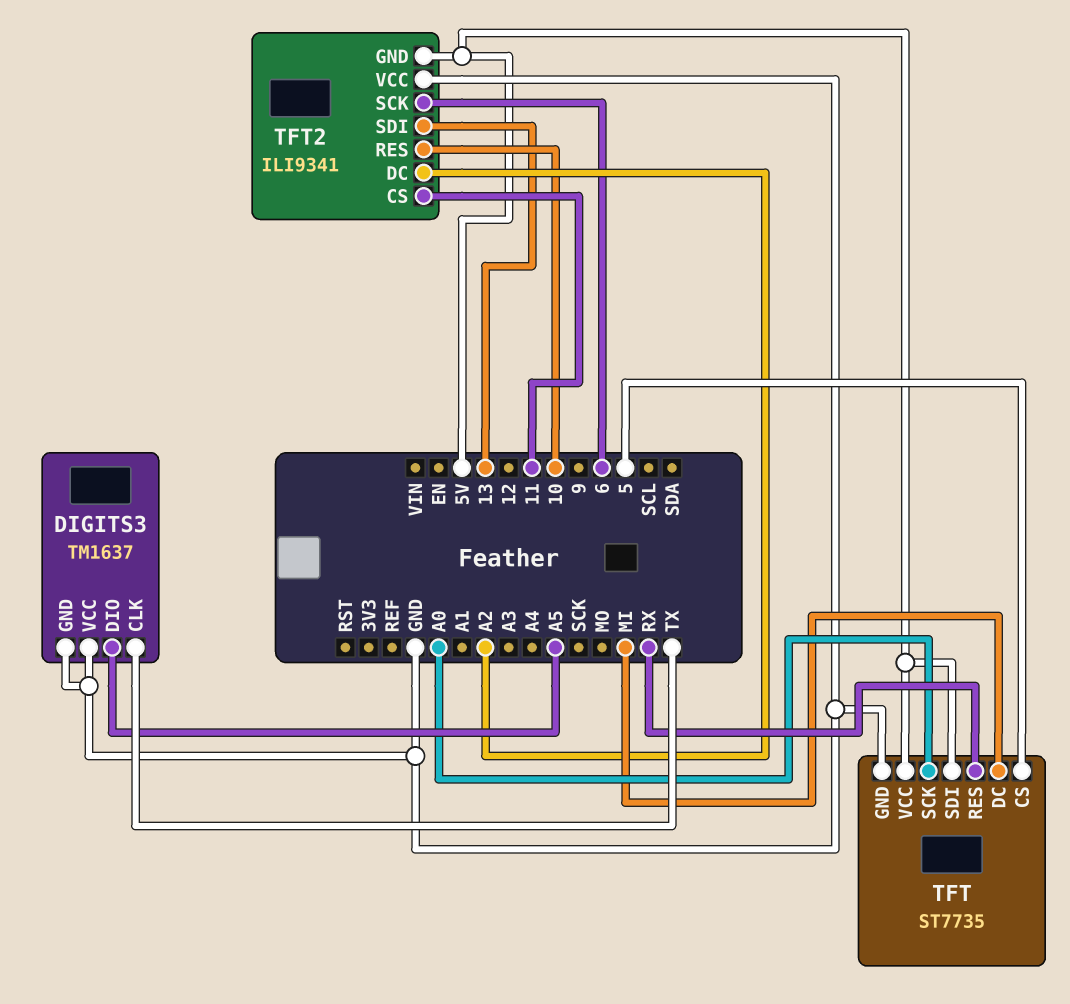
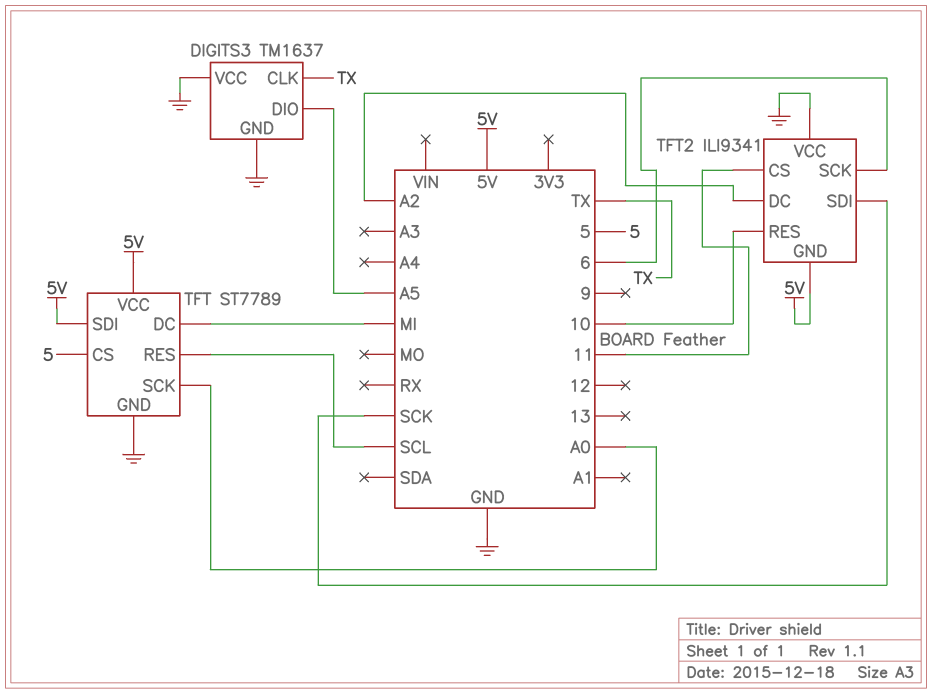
TFT: ST7735 -> ST7789
TFT pin RES: RX -> SCL
TFT2 pin SDI: 13 -> SCK

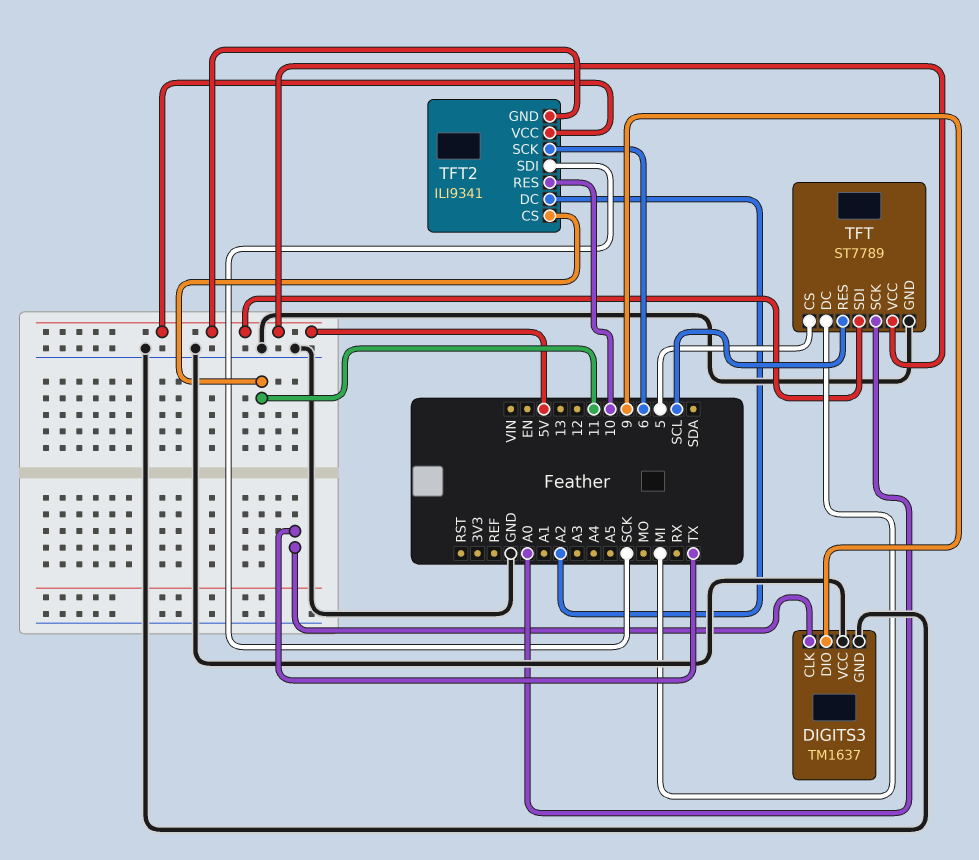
DIGITS3 pin DIO: A5 -> 9
TFT2 pin VCC: GND -> 5V

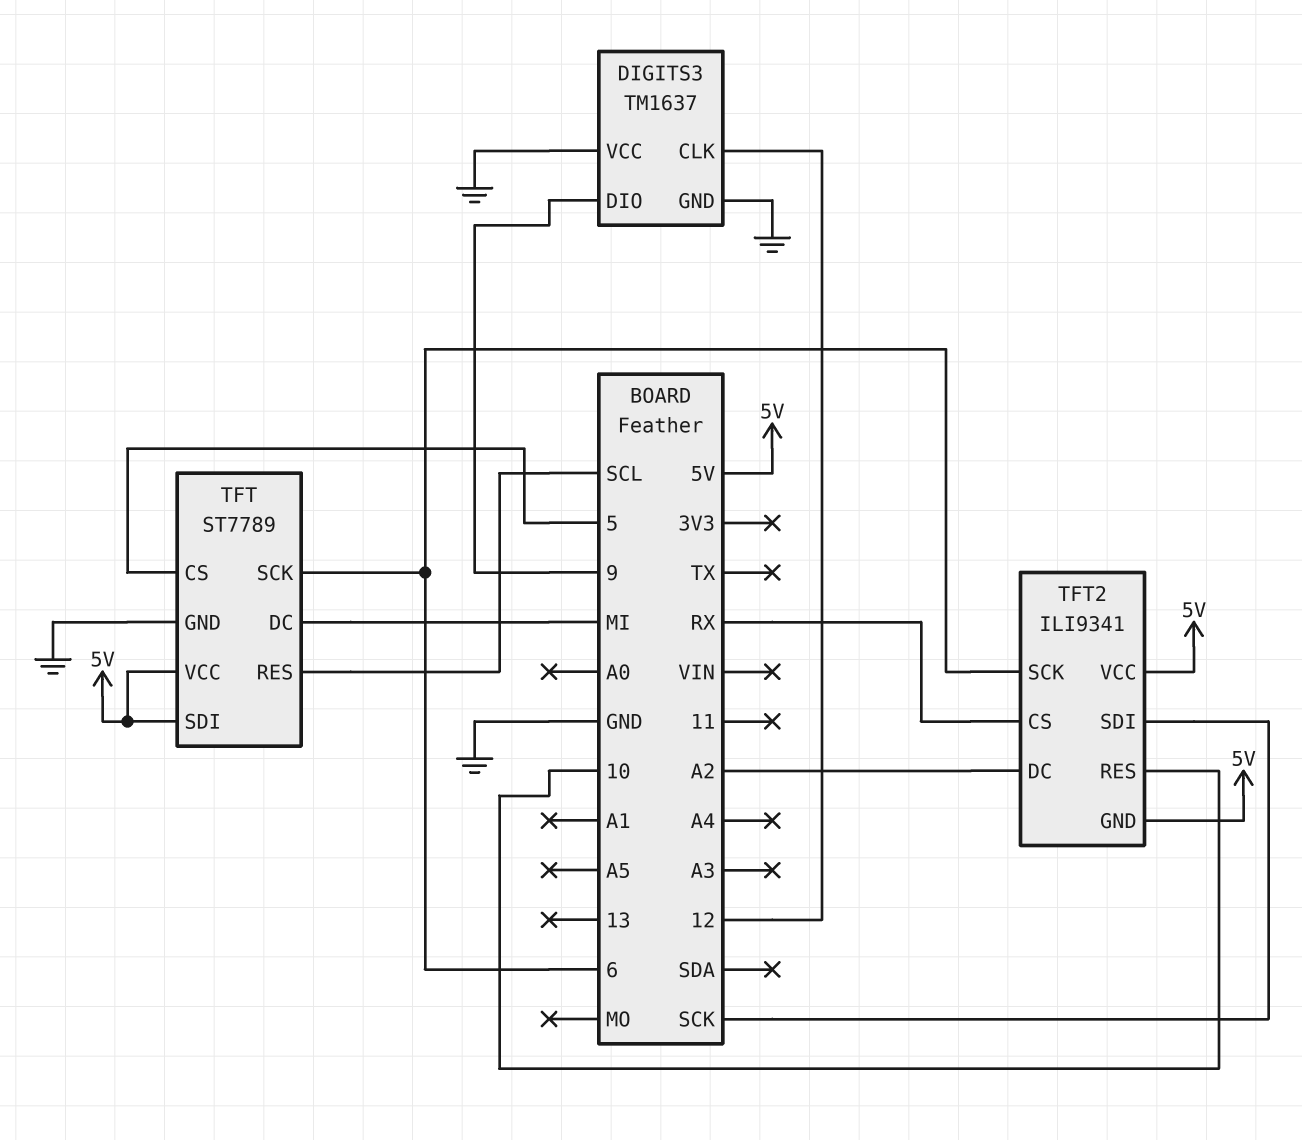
DIGITS3 pin CLK: TX -> 12
TFT pin SCK: A0 -> 6
TFT2 pin CS: 11 -> RX

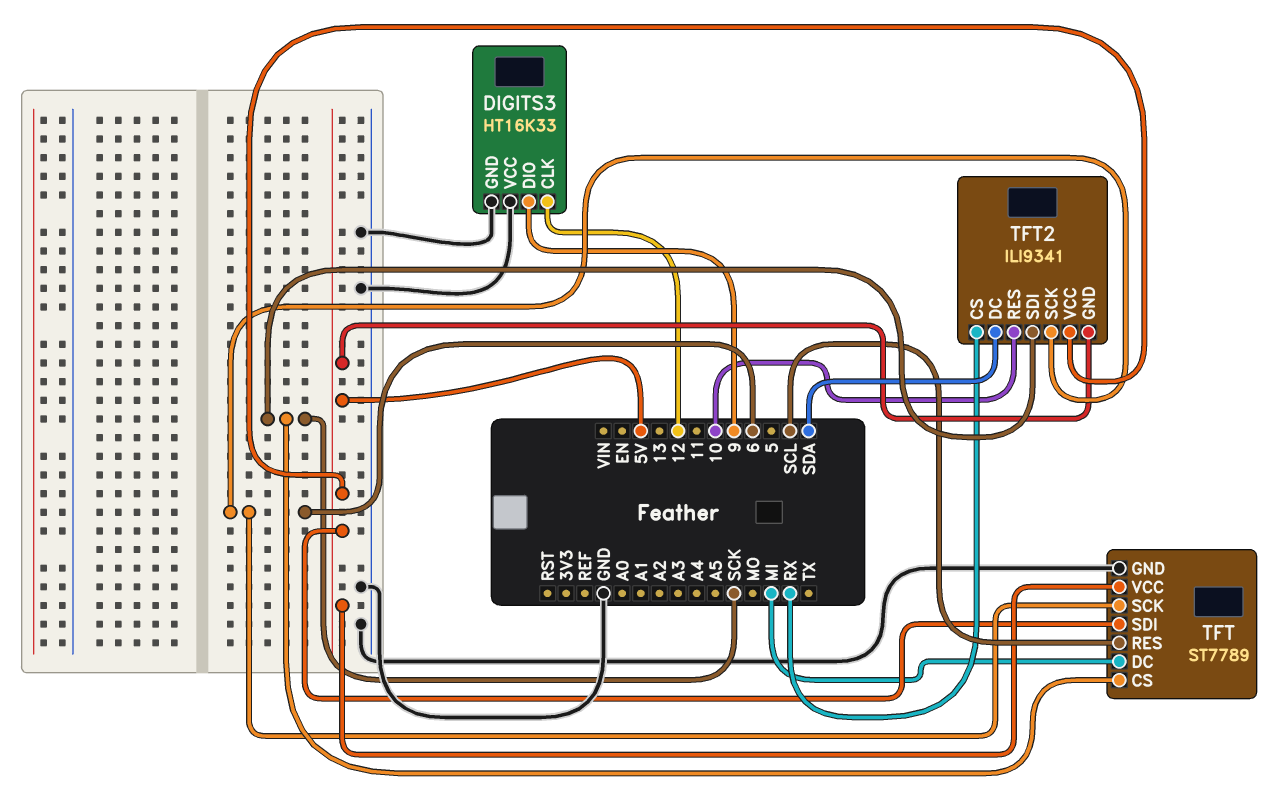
DIGITS3: TM1637 -> HT16K33
TFT pin CS: 5 -> SCK
TFT2 pin DC: A2 -> SDA

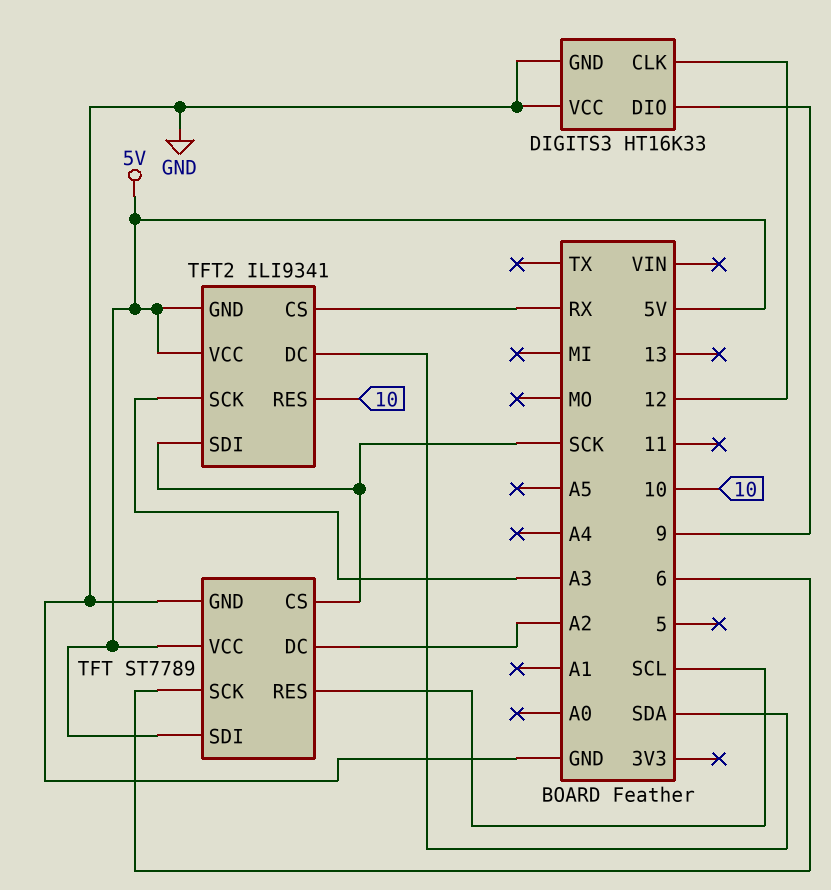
TFT pin DC: MI -> A2
TFT2 pin SCK: 6 -> A3

